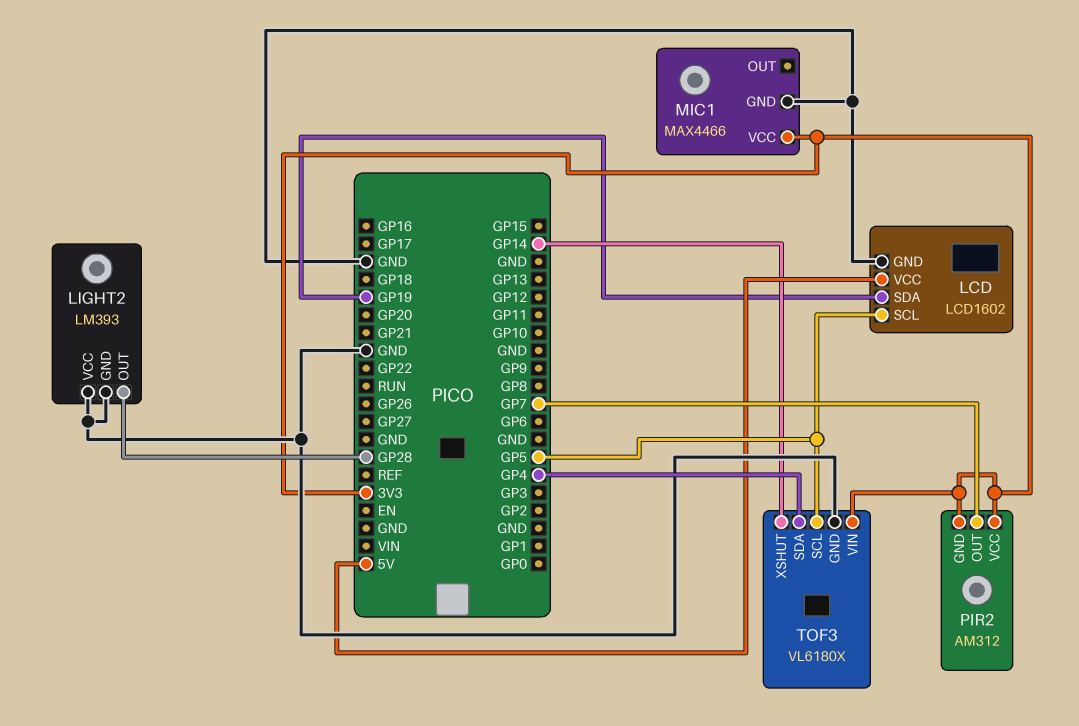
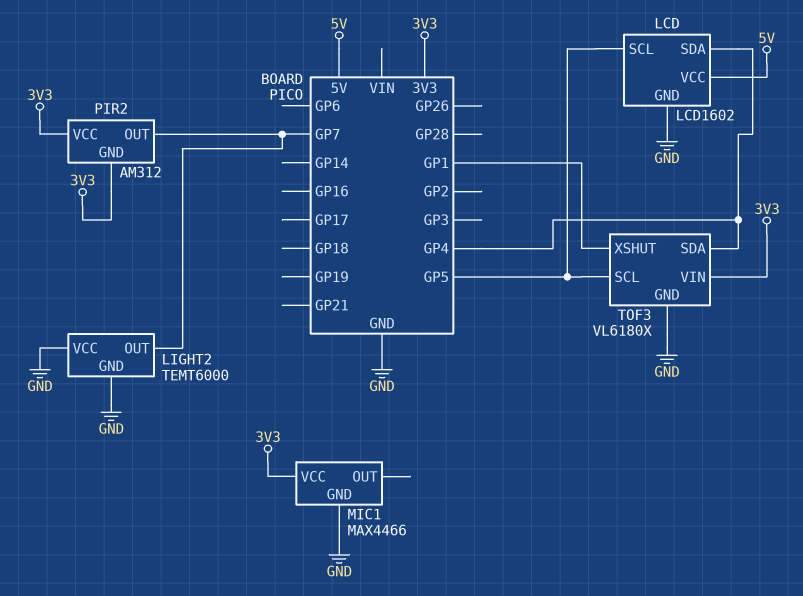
LCD pin SDA: GP19 -> GP4
LIGHT2: LM393 -> TEMT6000
LIGHT2 pin OUT: GP28 -> GP7
TOF3 pin XSHUT: GP14 -> GP1

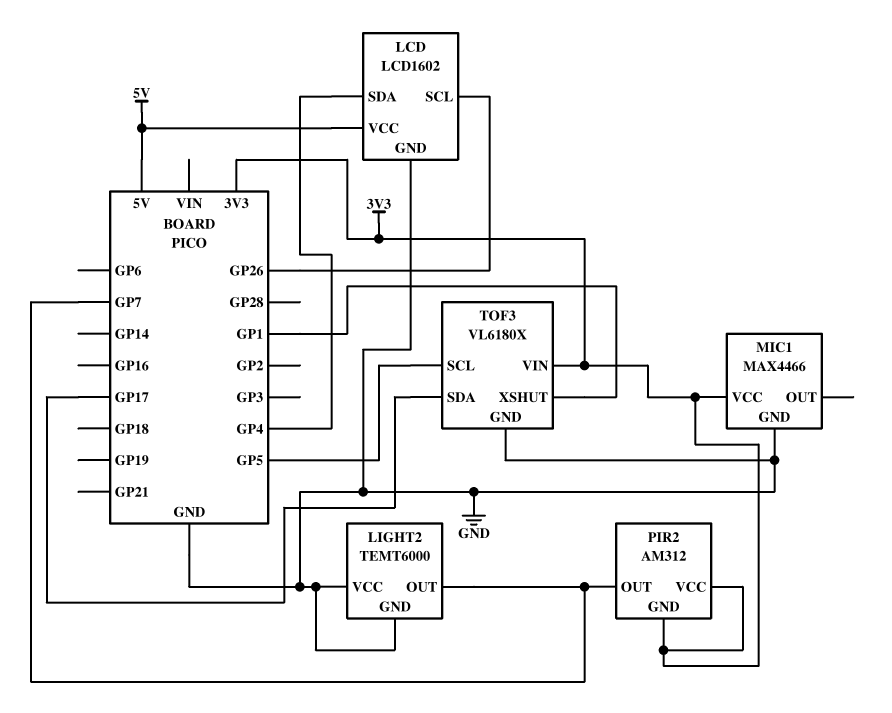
LCD pin SCL: GP5 -> GP26
TOF3 pin SDA: GP4 -> GP17

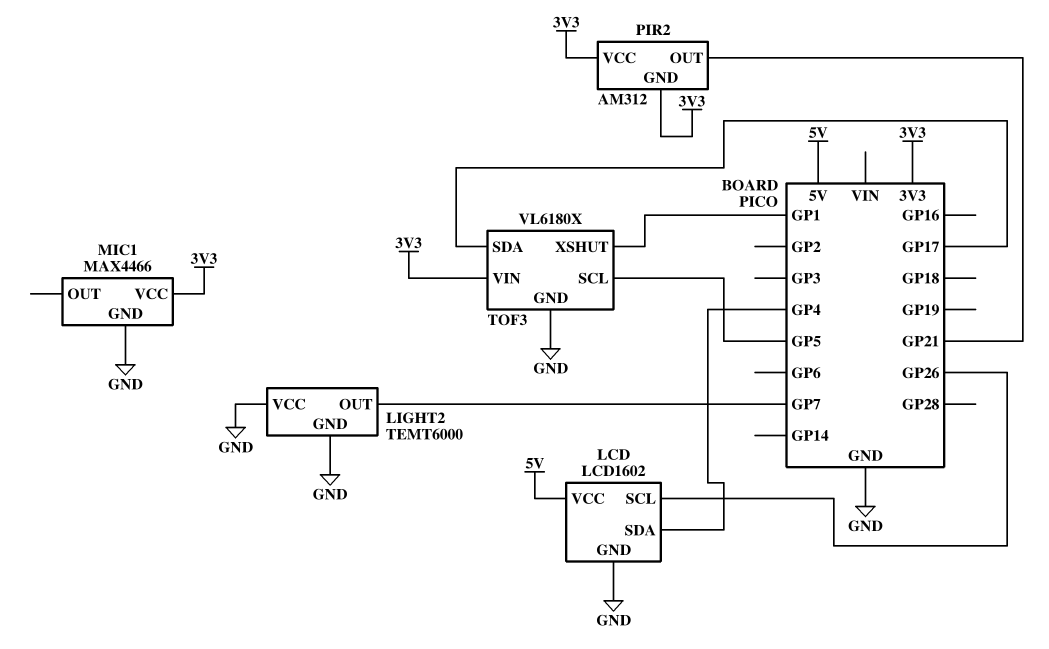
PIR2 pin OUT: GP7 -> GP21

